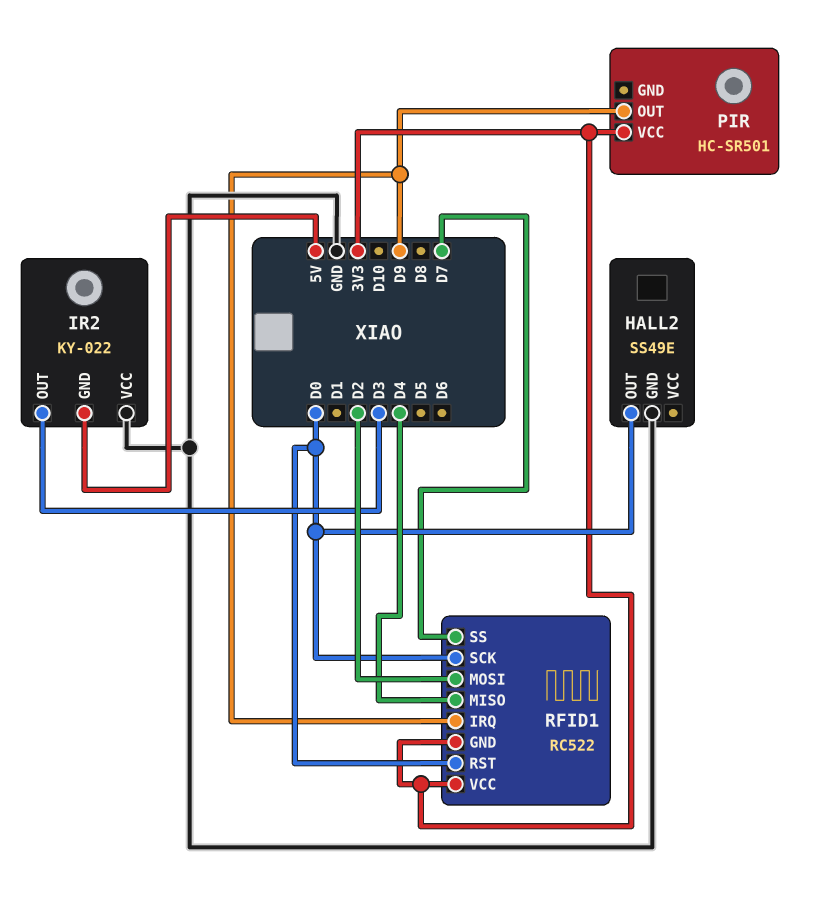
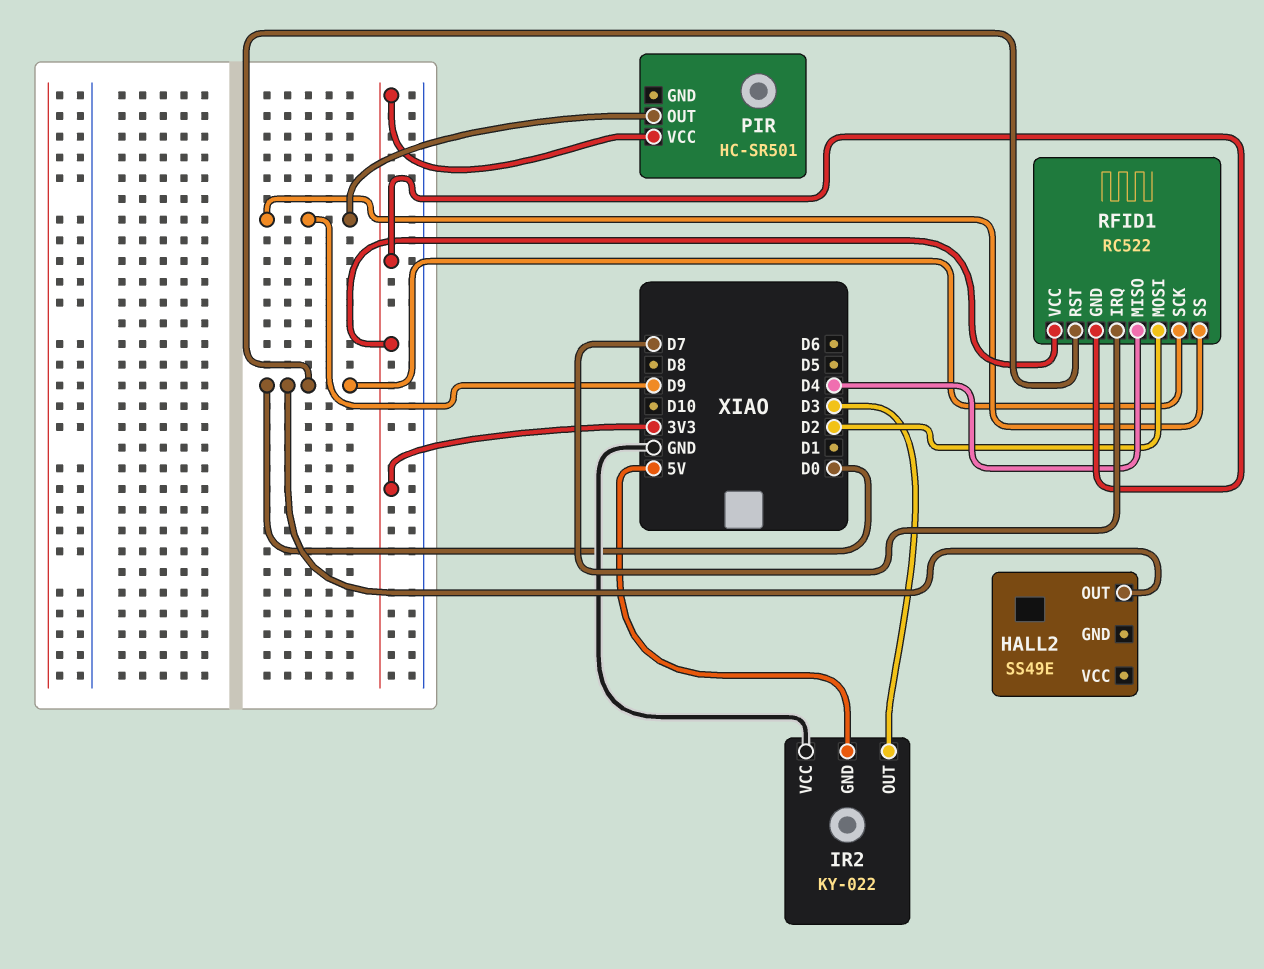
HALL2 pin GND: GND -> none
RFID1 pin IRQ: D9 -> D7
RFID1 pin SS: D7 -> D9

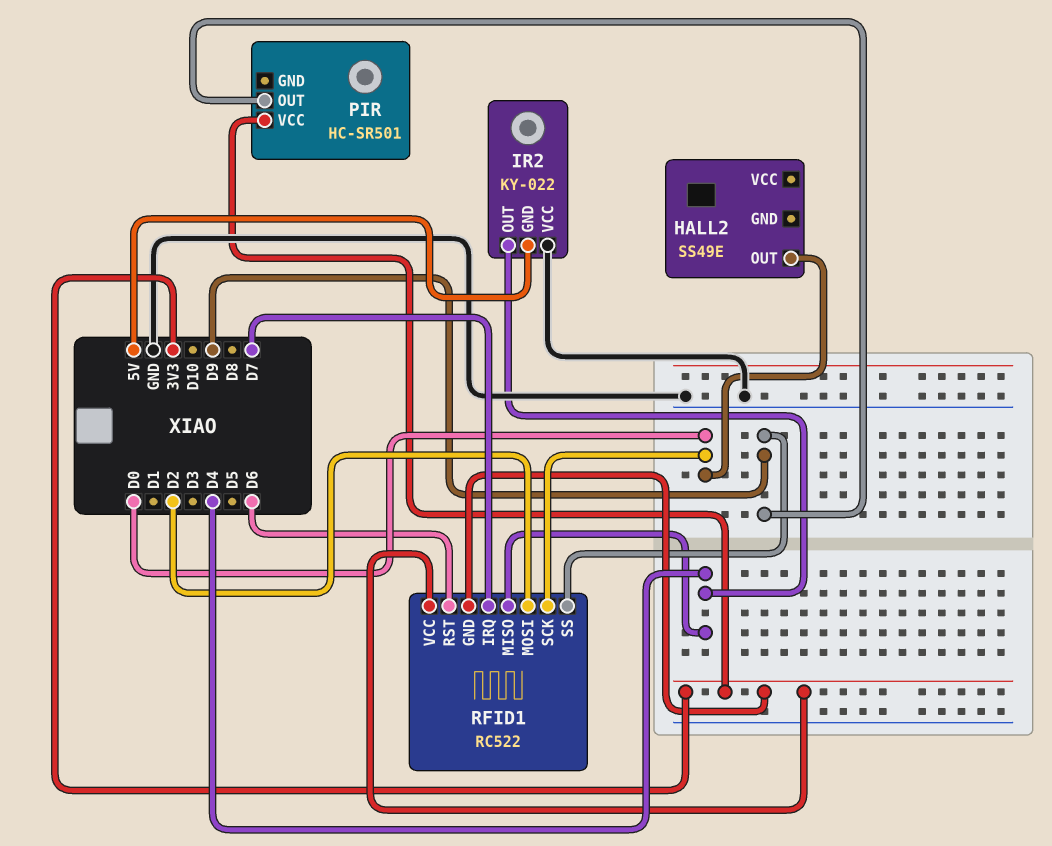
IR2 pin OUT: D3 -> D4
RFID1 pin RST: D0 -> D6

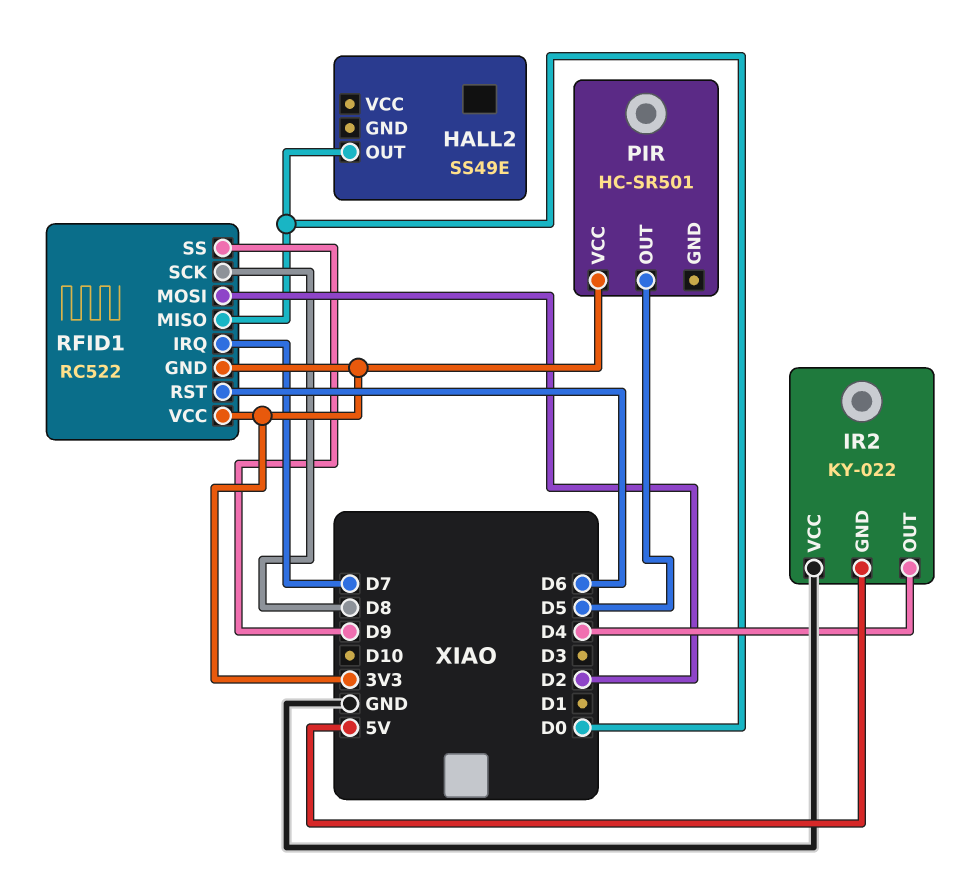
PIR pin OUT: D9 -> D5
RFID1 pin MISO: D4 -> D0
RFID1 pin SCK: D0 -> D8

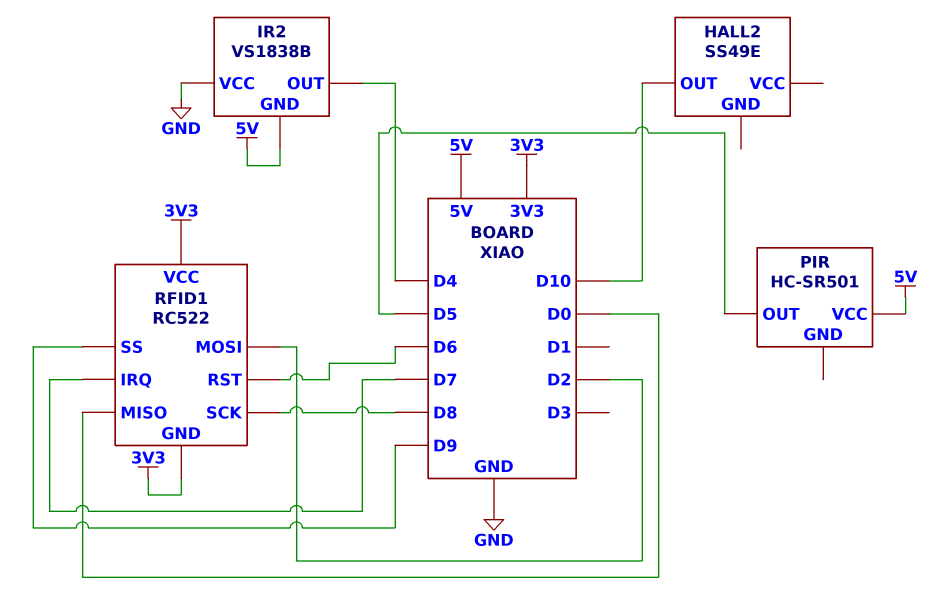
HALL2 pin OUT: D0 -> D10
IR2: KY-022 -> VS1838B
PIR pin VCC: 3V3 -> 5V

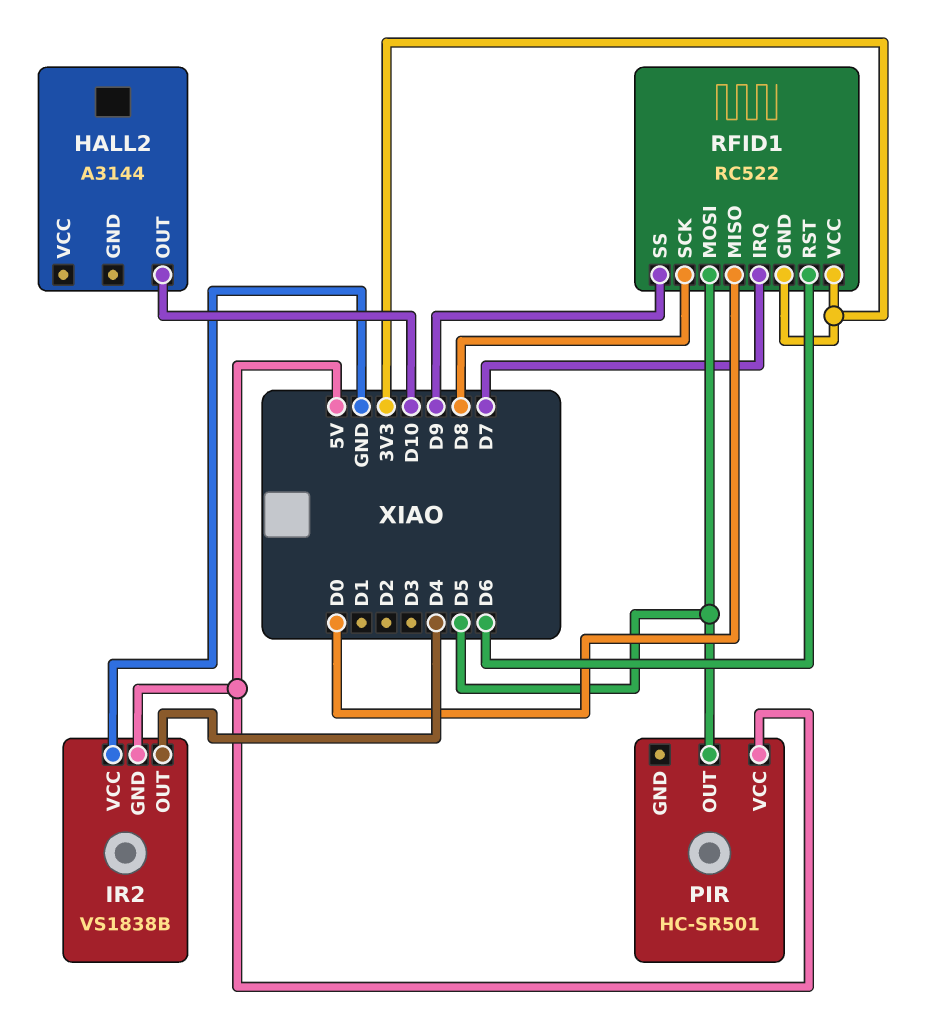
HALL2: SS49E -> A3144
RFID1 pin MOSI: D2 -> D5

